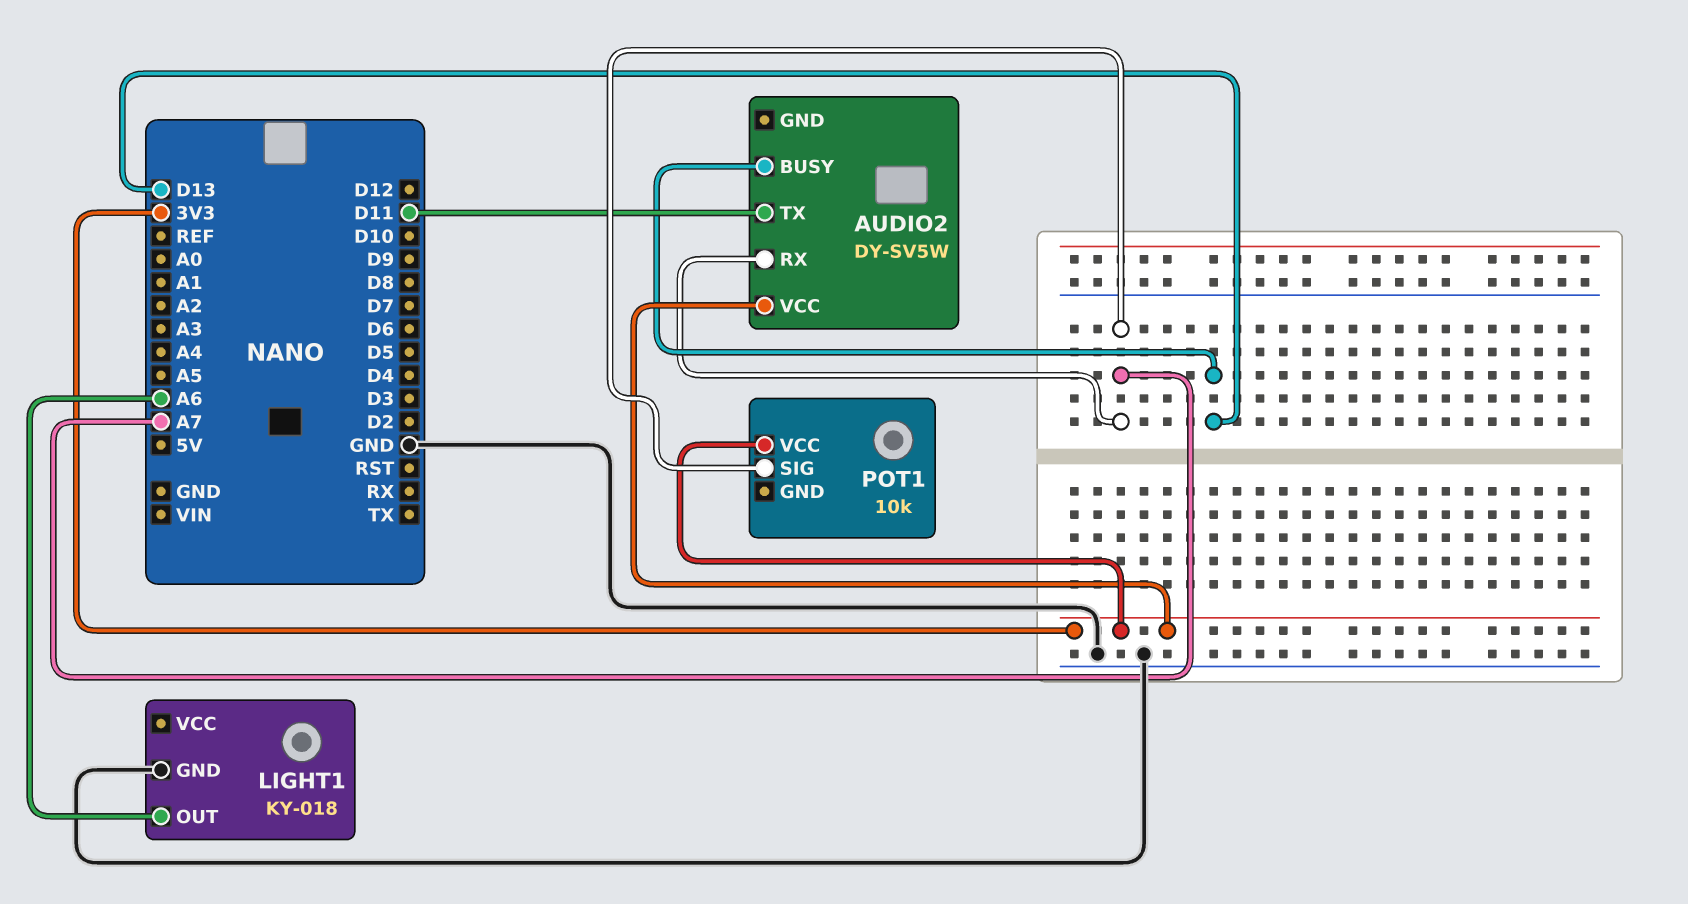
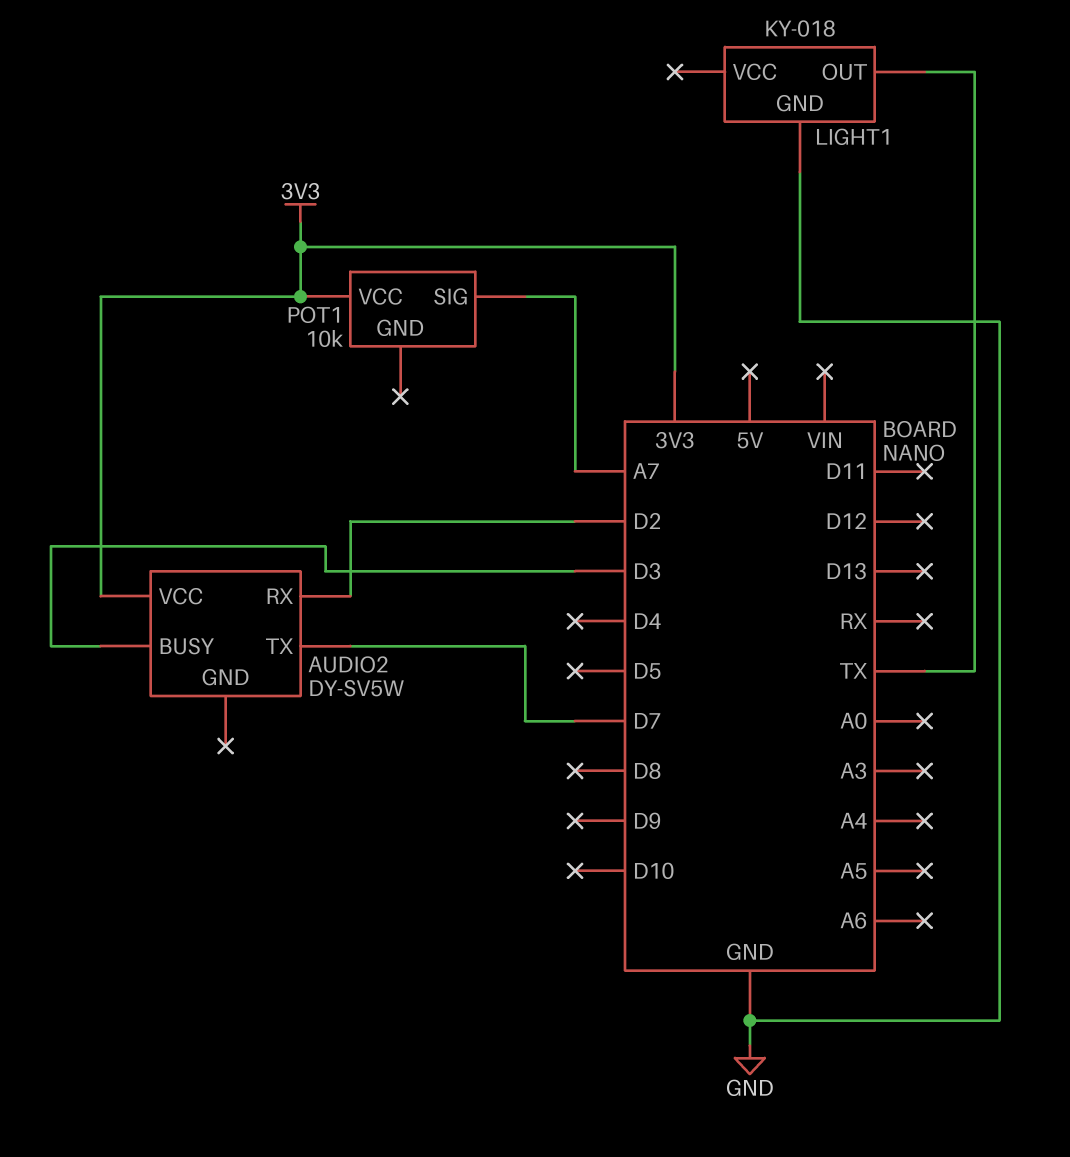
AUDIO2 pin BUSY: D13 -> D3
AUDIO2 pin RX: A7 -> D2
AUDIO2 pin TX: D11 -> D7
LIGHT1 pin OUT: A6 -> TX

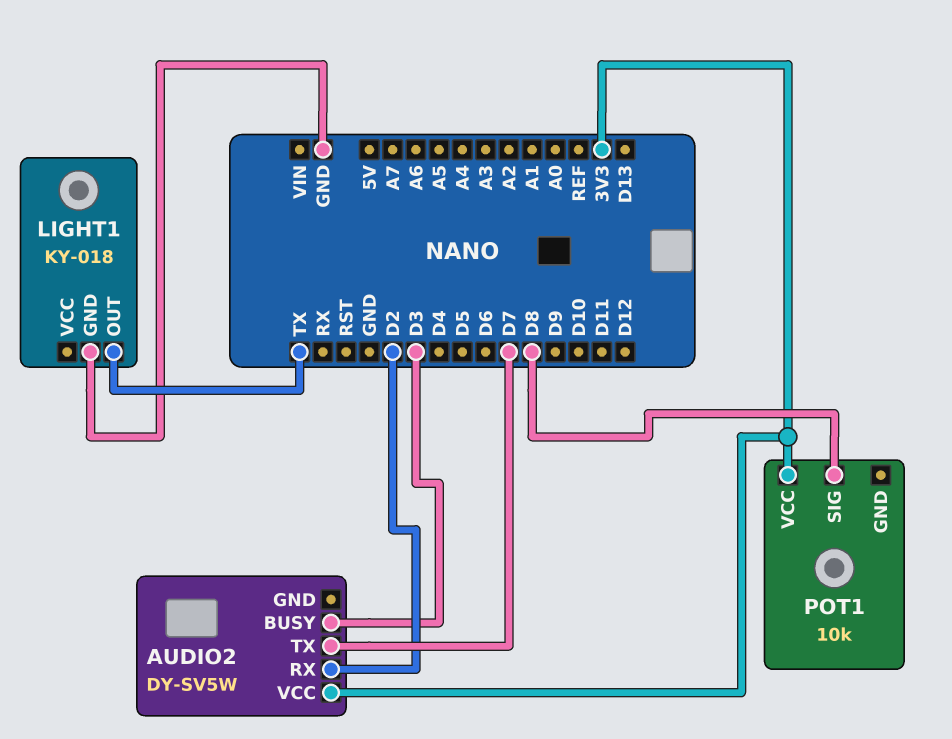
POT1 pin SIG: A7 -> D8

